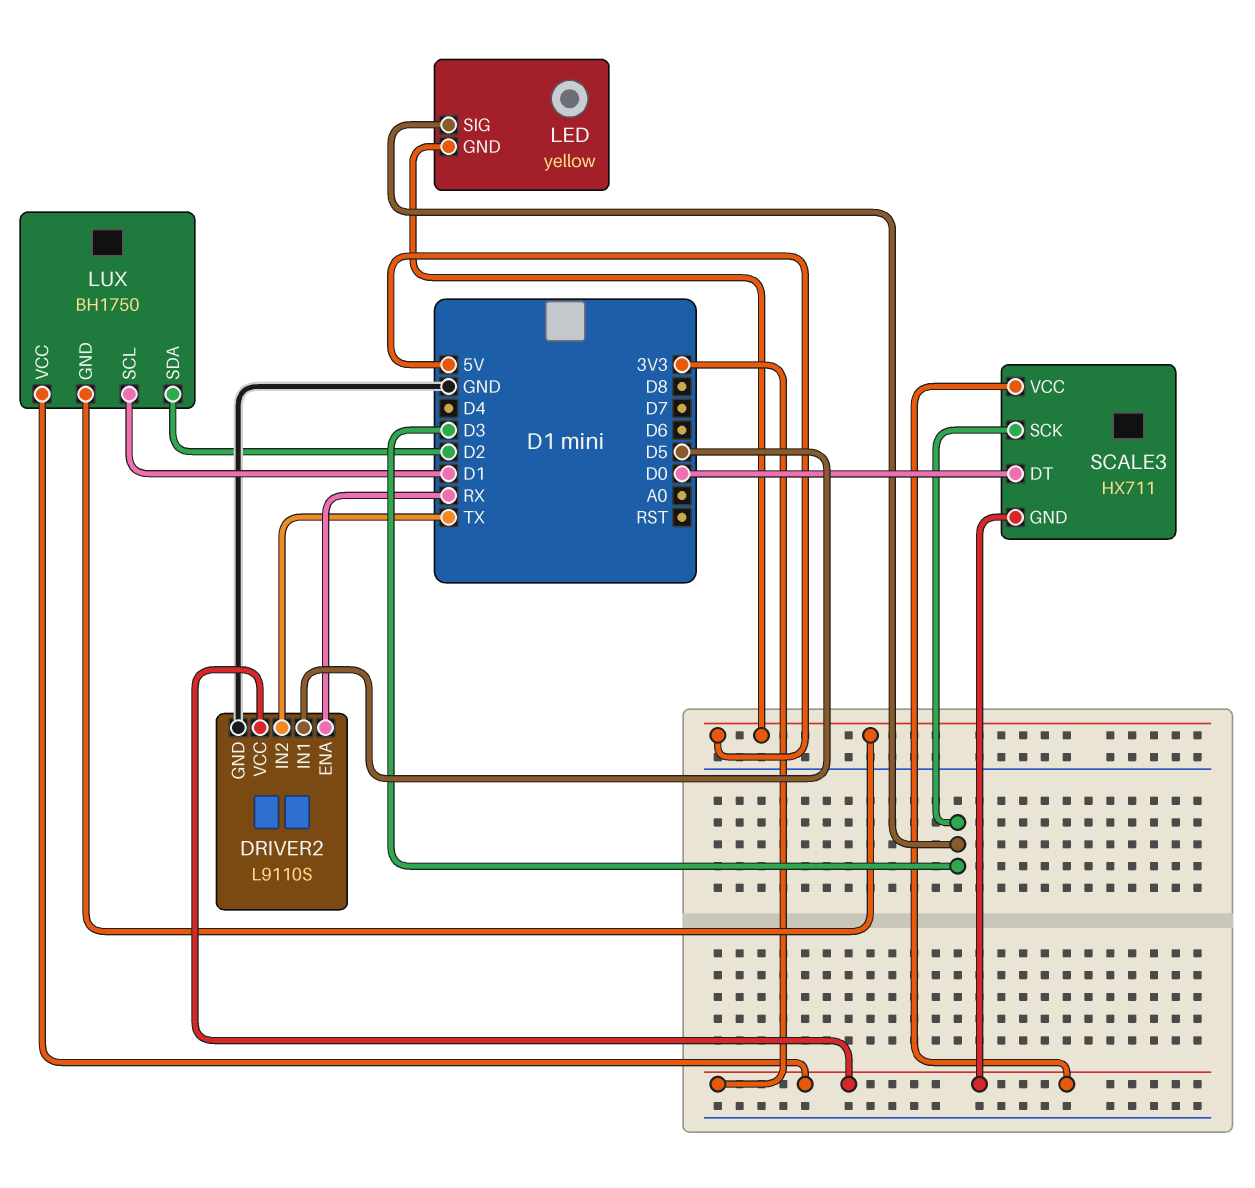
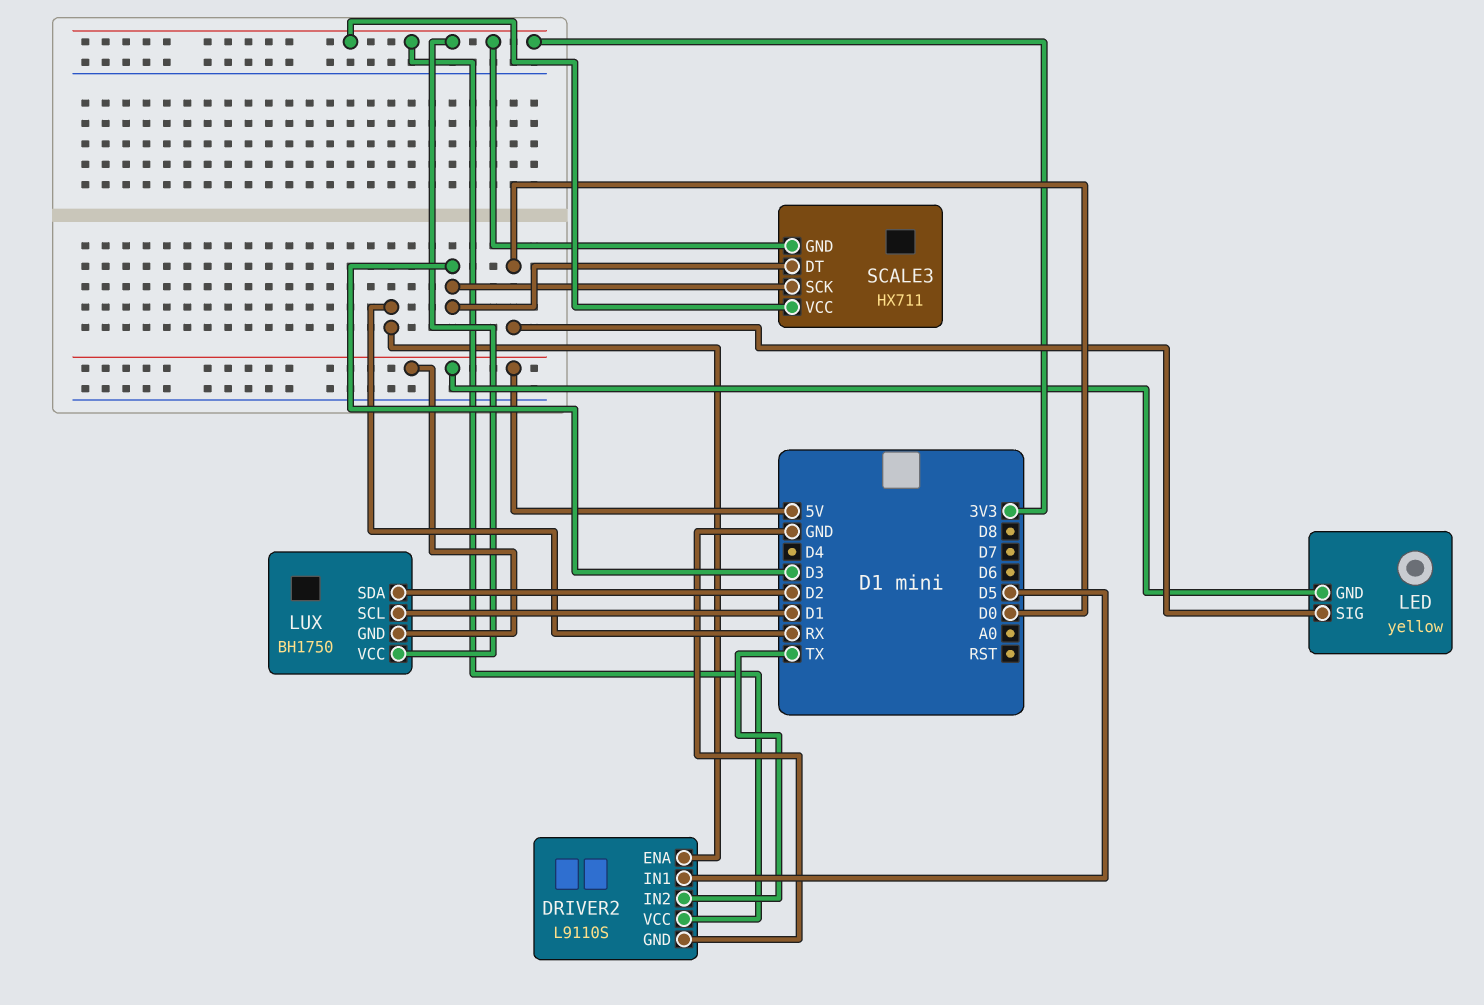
LED pin SIG: D3 -> D0
SCALE3 pin DT: D0 -> D3

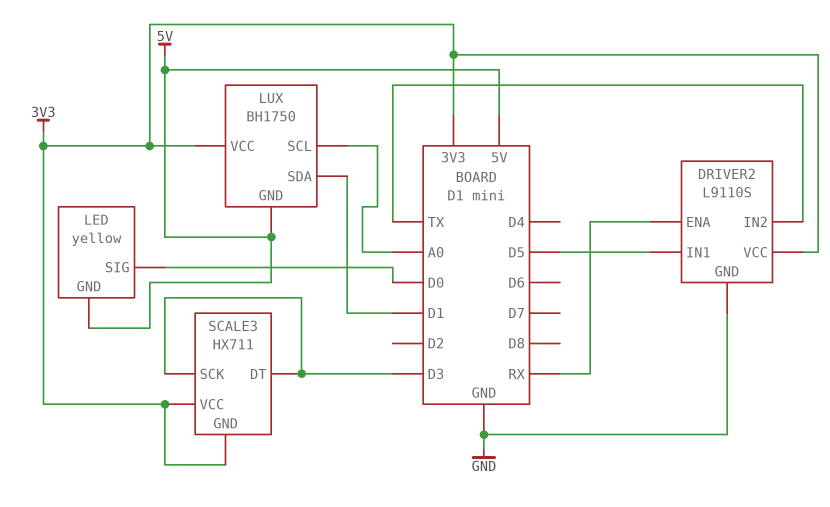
LUX pin SCL: D1 -> A0
LUX pin SDA: D2 -> D1

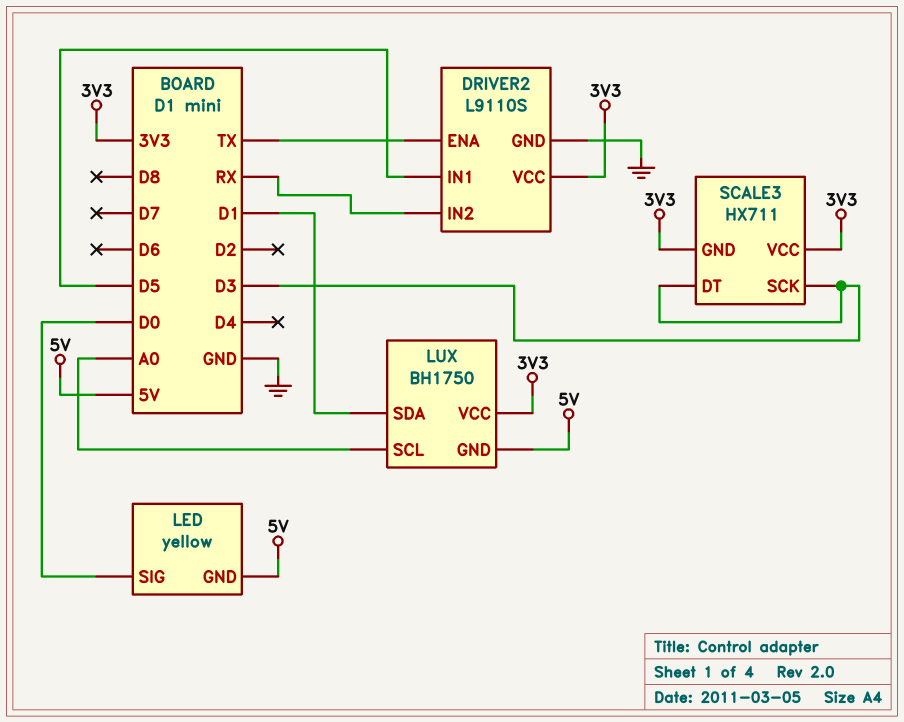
DRIVER2 pin ENA: RX -> TX
DRIVER2 pin IN2: TX -> RX

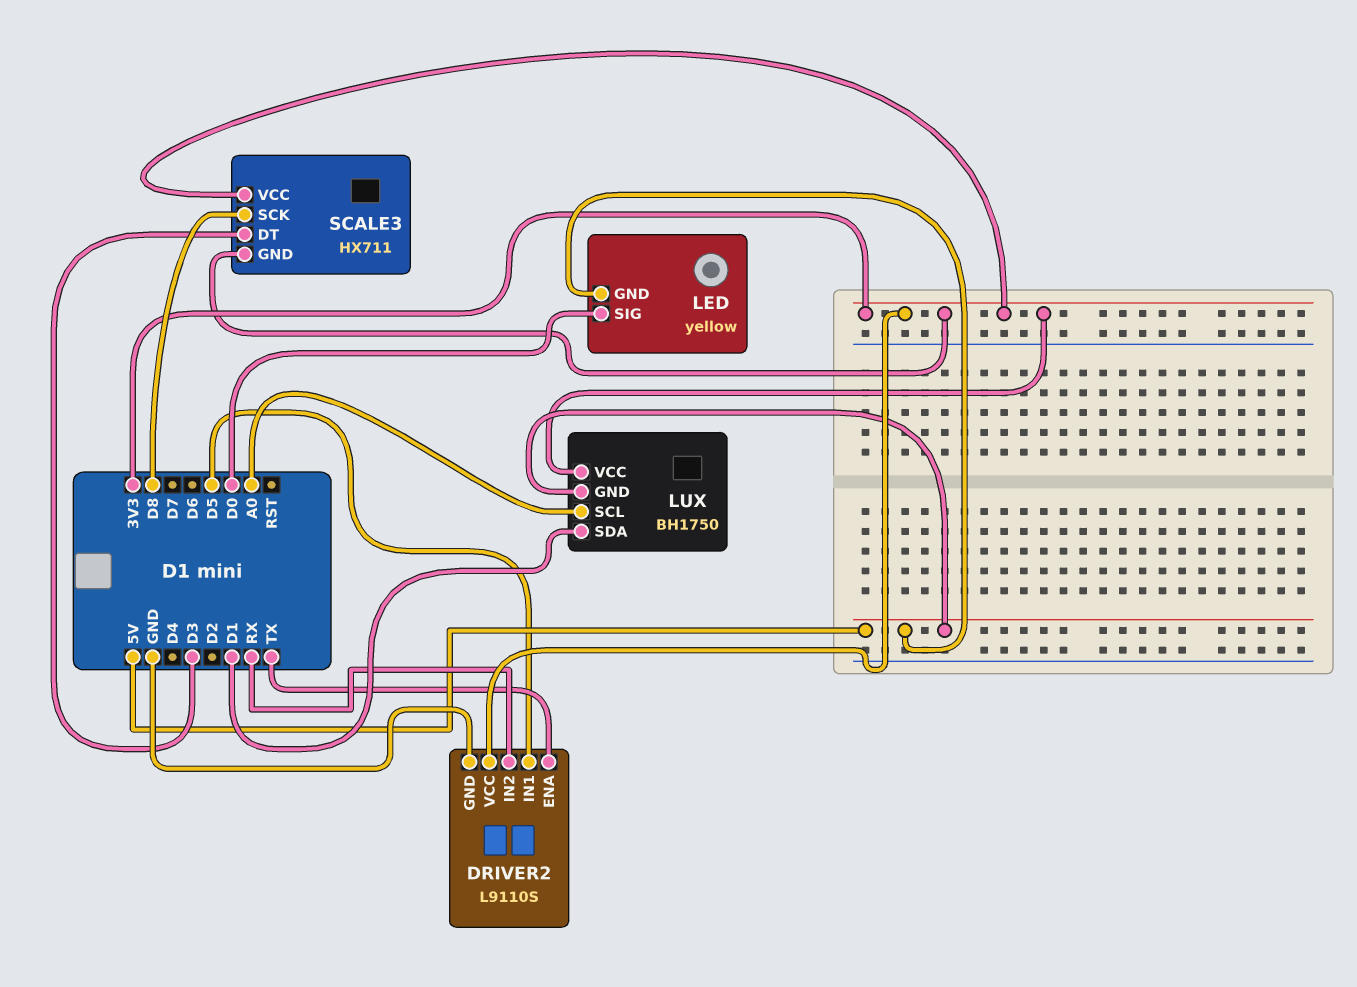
SCALE3 pin SCK: D3 -> D8

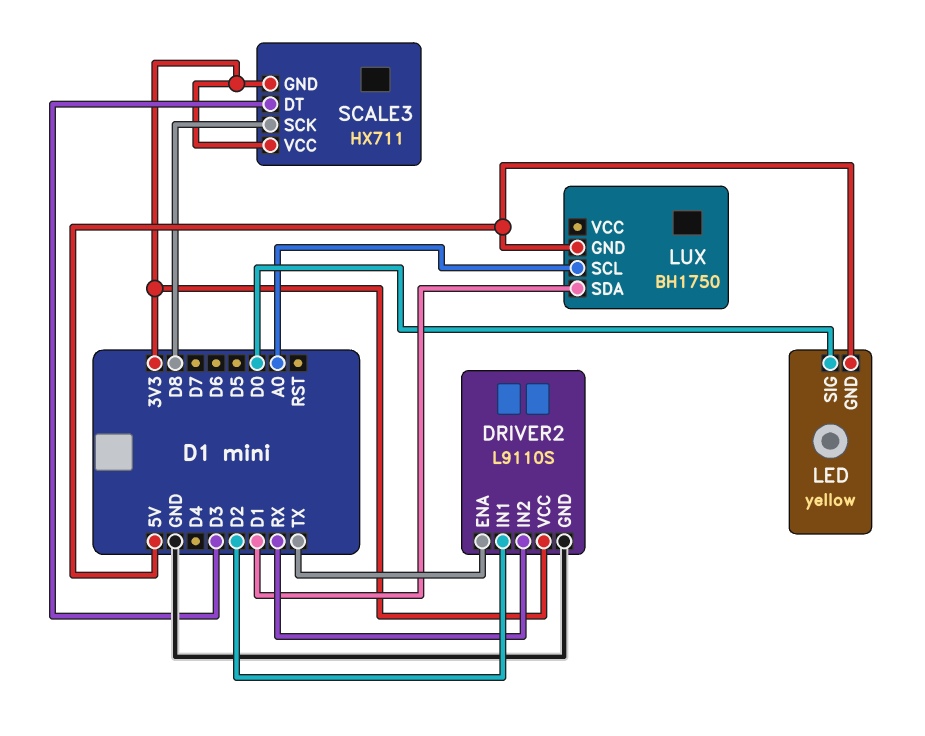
DRIVER2 pin IN1: D5 -> D2
LUX pin VCC: 3V3 -> none

